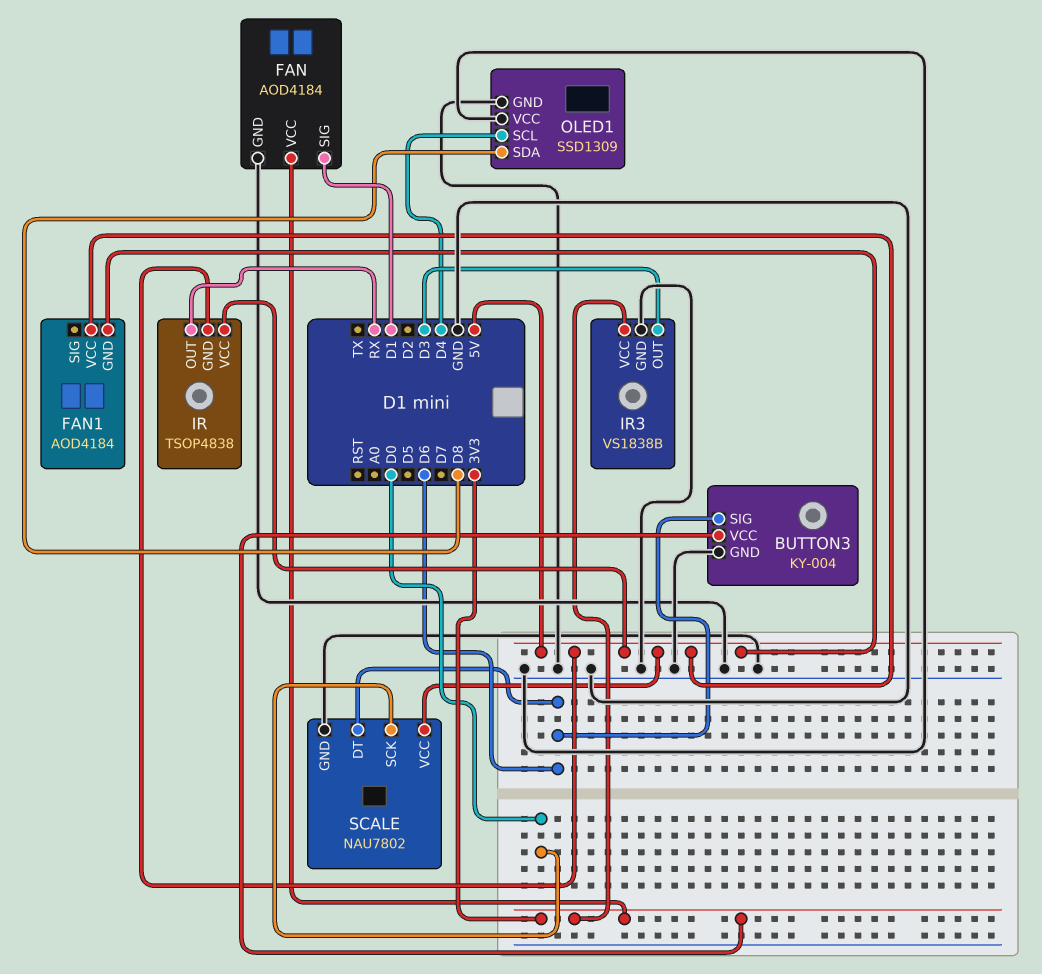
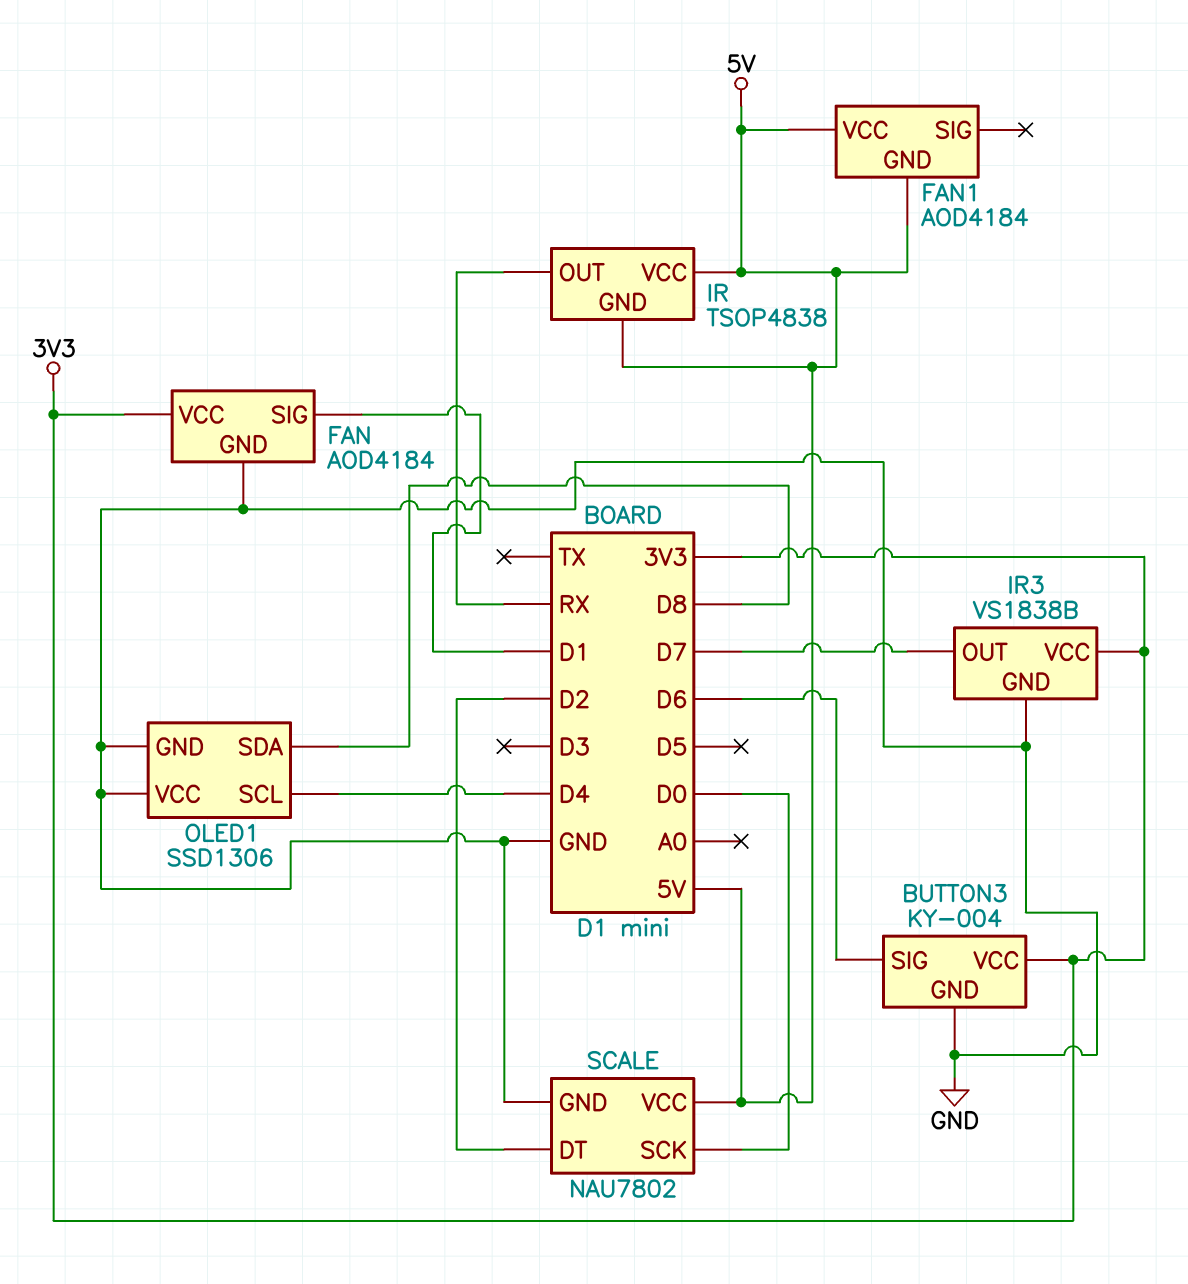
IR3 pin OUT: D3 -> D7
OLED1: SSD1309 -> SSD1306
SCALE pin DT: D6 -> D2

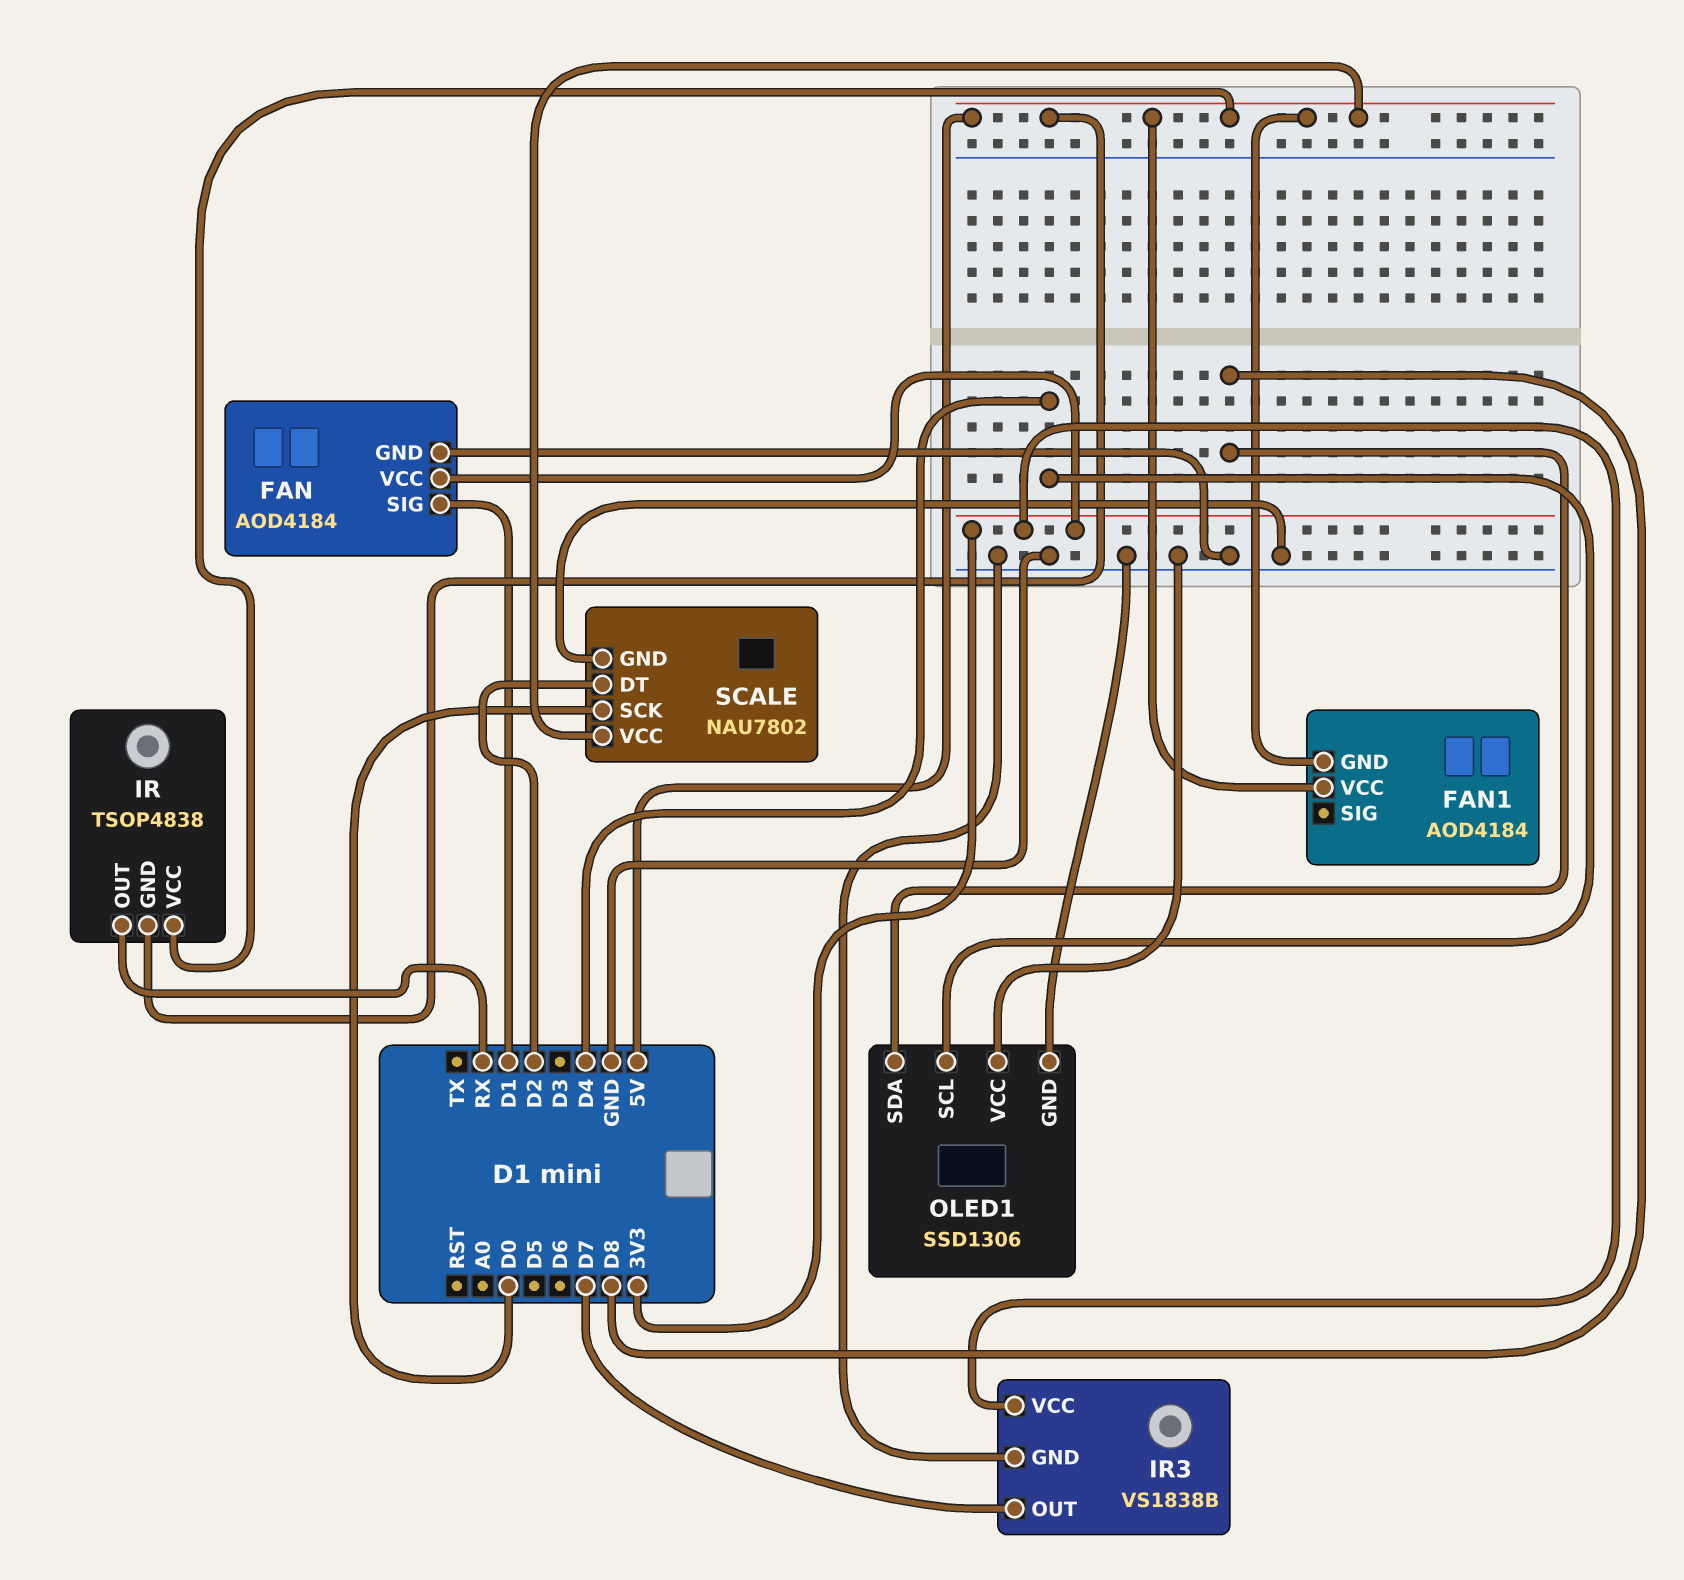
BUTTON3: KY-004 -> none
BUTTON3 pin GND: GND -> none
BUTTON3 pin SIG: D6 -> none
BUTTON3 pin VCC: 3V3 -> none

